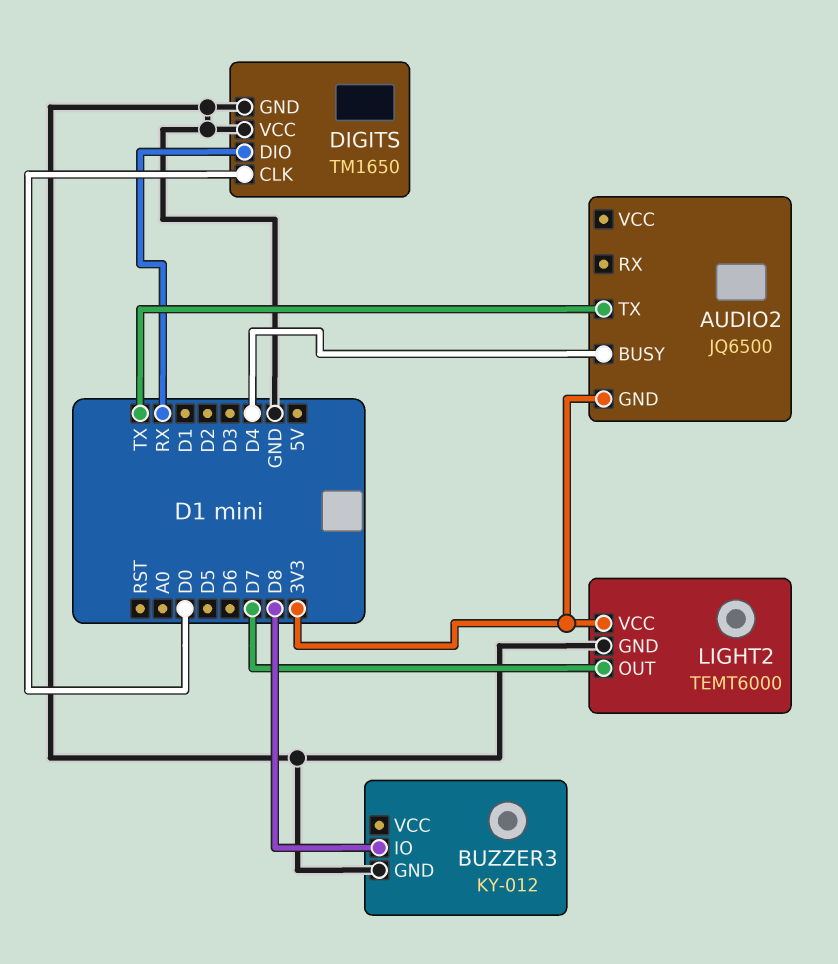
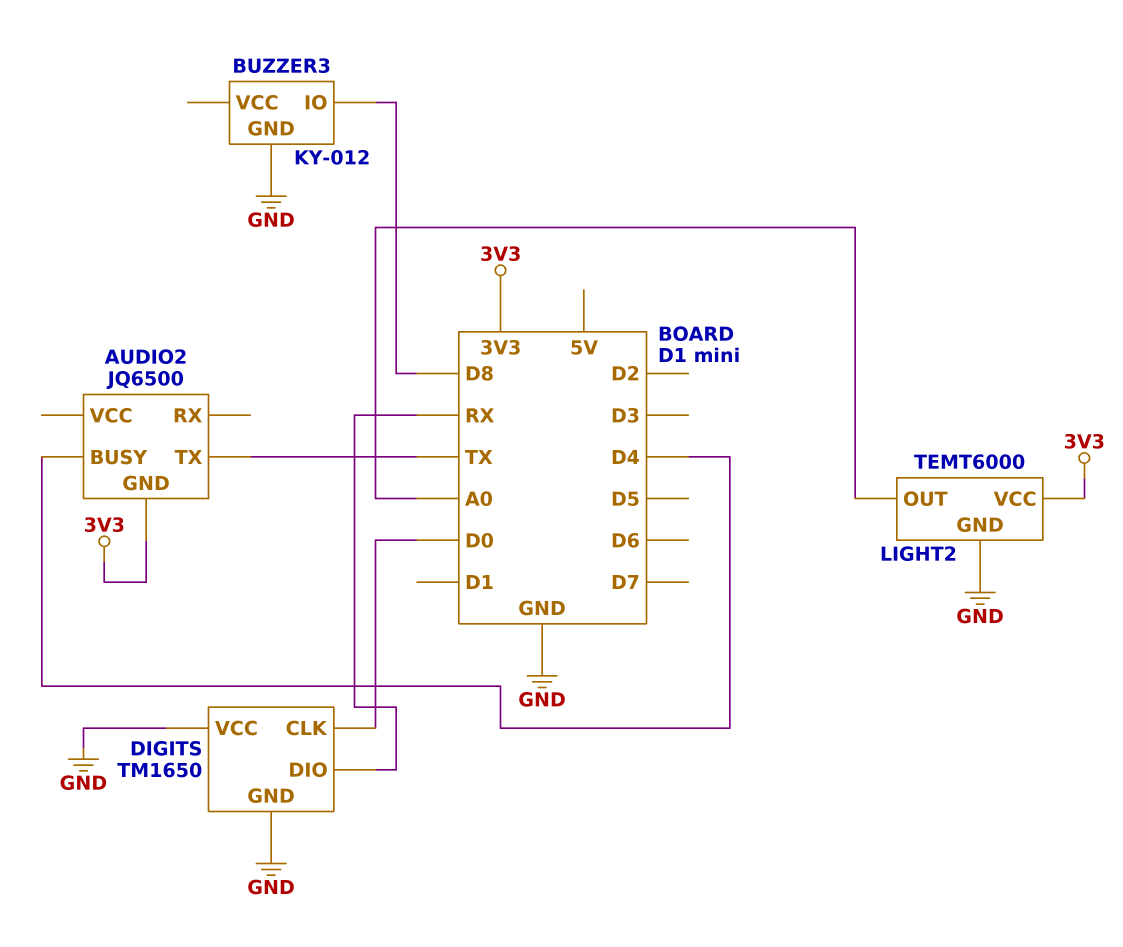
LIGHT2 pin OUT: D7 -> A0

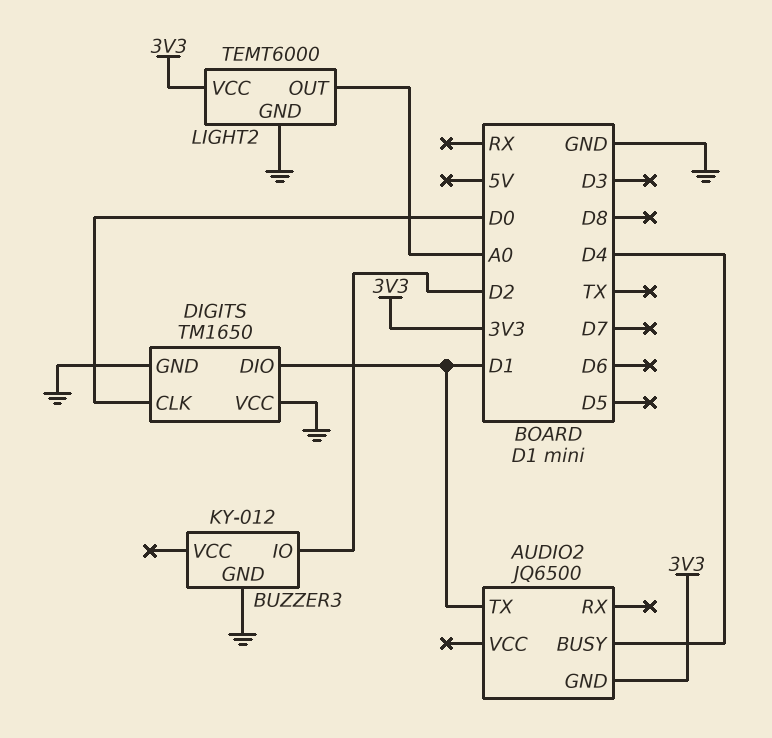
AUDIO2 pin TX: TX -> D1
BUZZER3 pin IO: D8 -> D2
DIGITS pin DIO: RX -> D1

